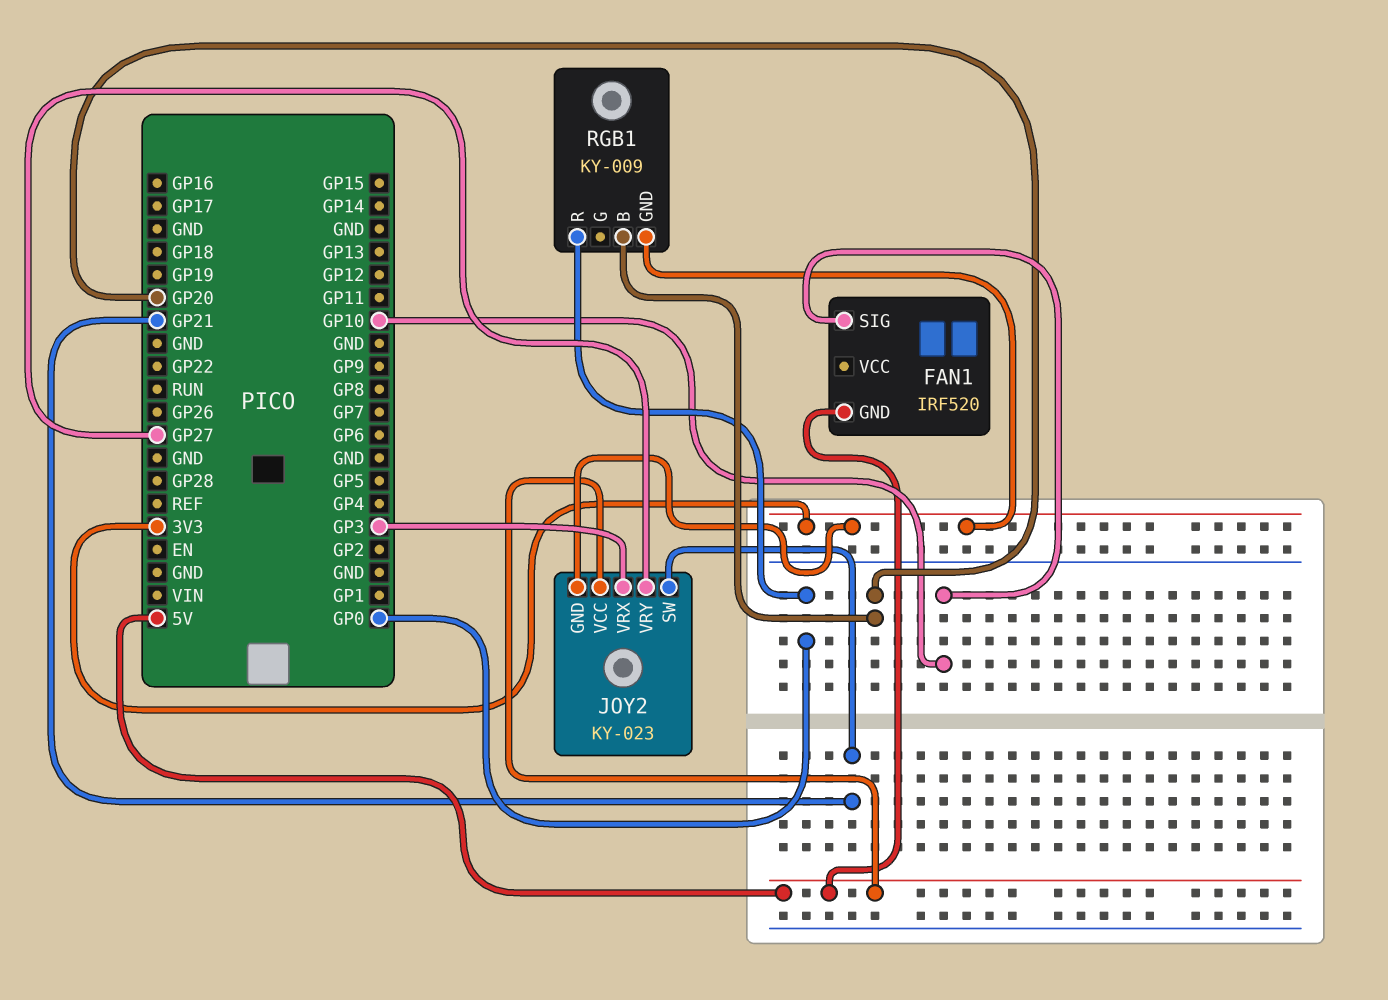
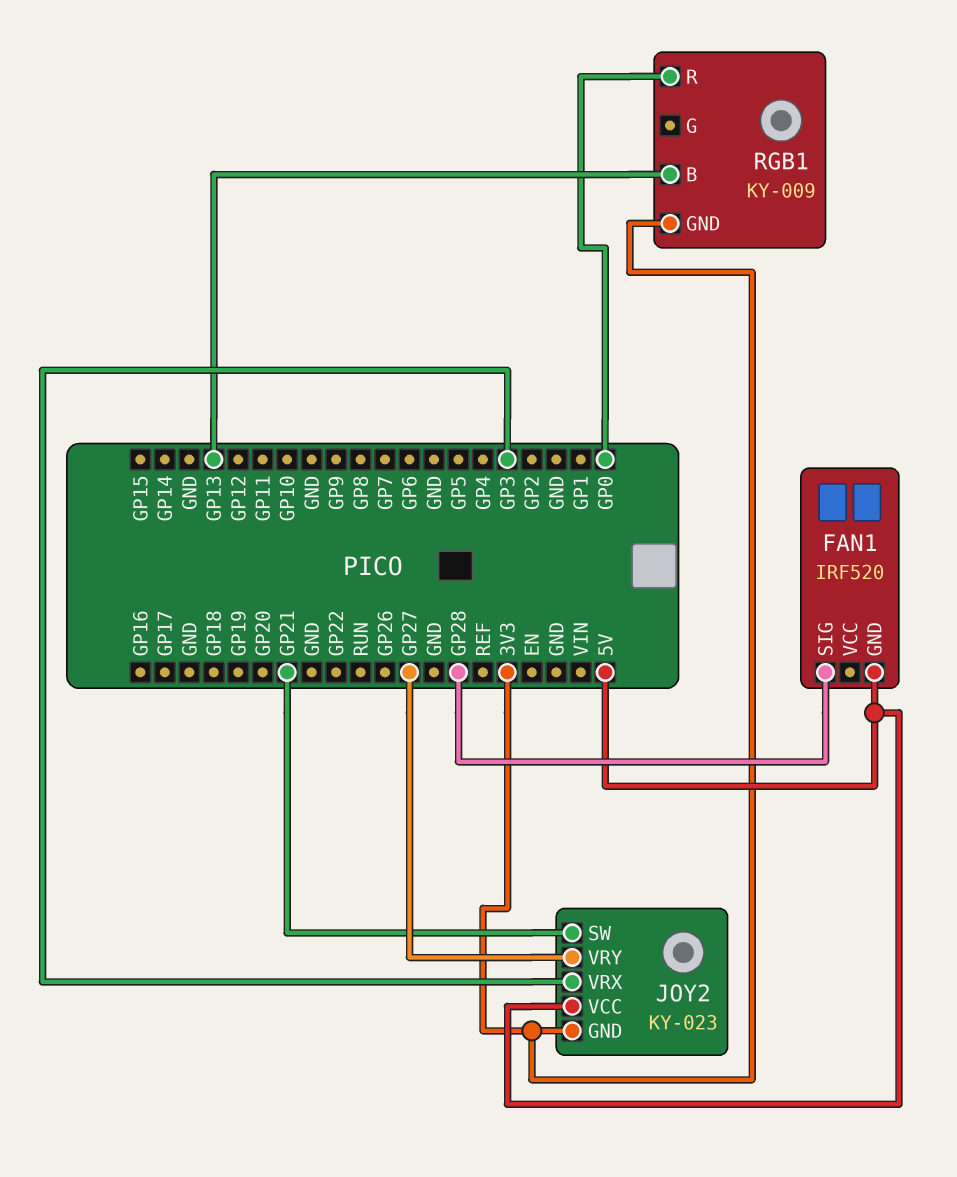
FAN1 pin SIG: GP10 -> GP28
RGB1 pin B: GP20 -> GP13

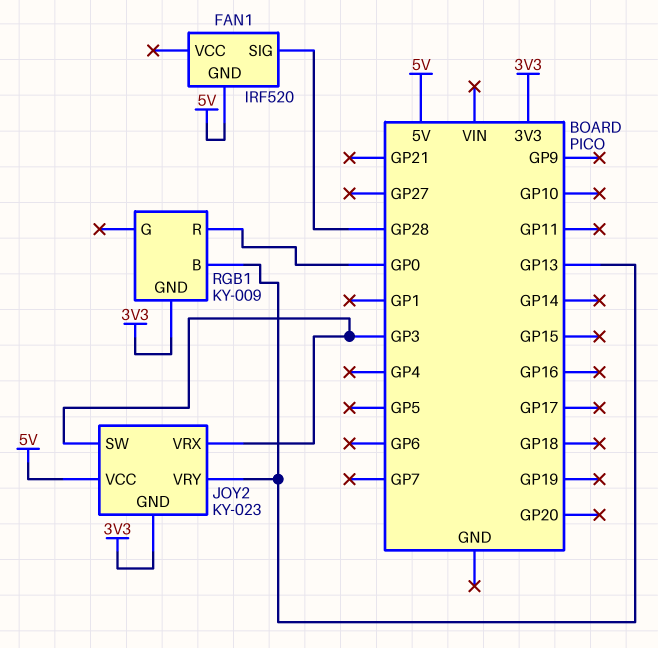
JOY2 pin SW: GP21 -> GP3
JOY2 pin VRY: GP27 -> GP13

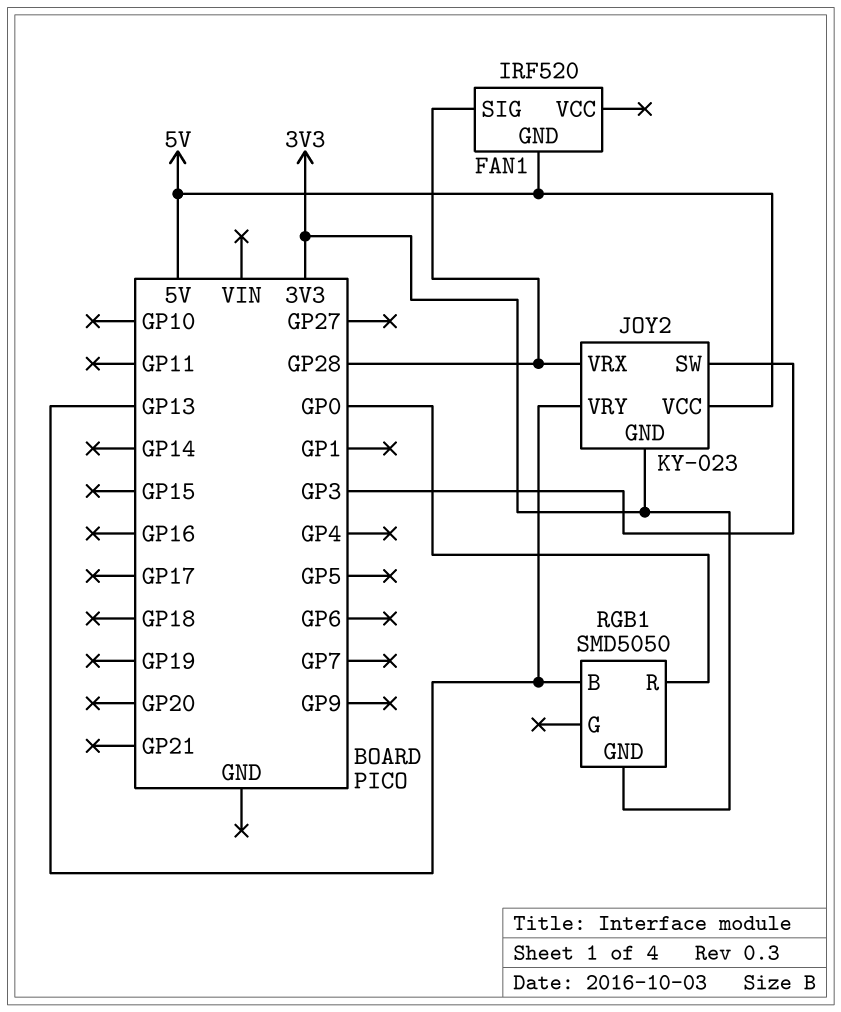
JOY2 pin VRX: GP3 -> GP28
RGB1: KY-009 -> SMD5050

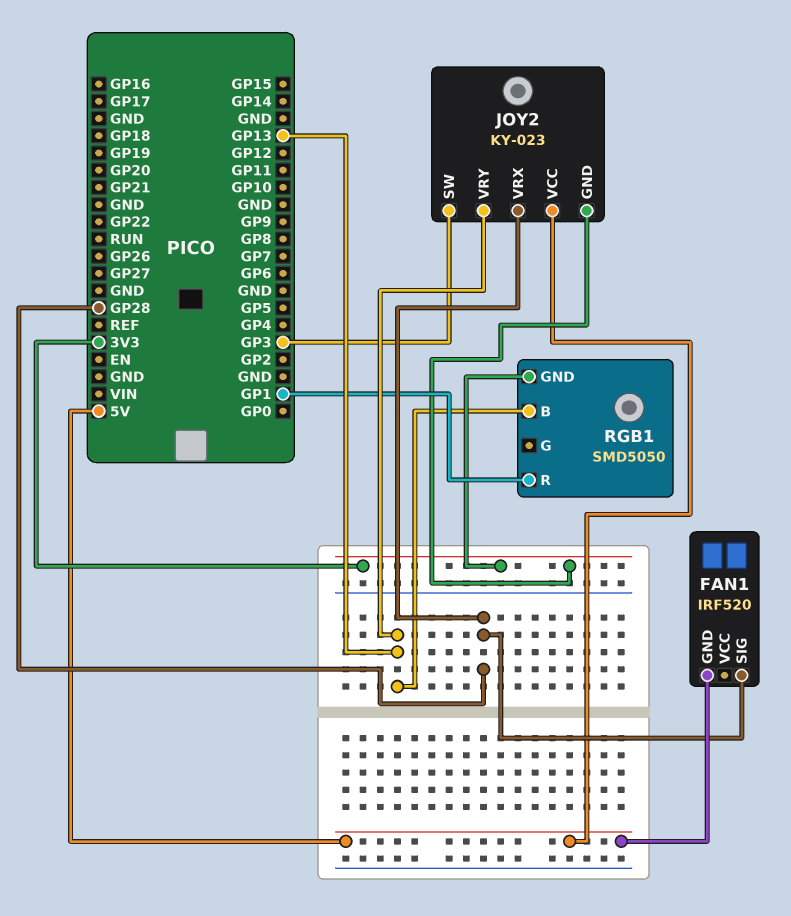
RGB1 pin R: GP0 -> GP1

